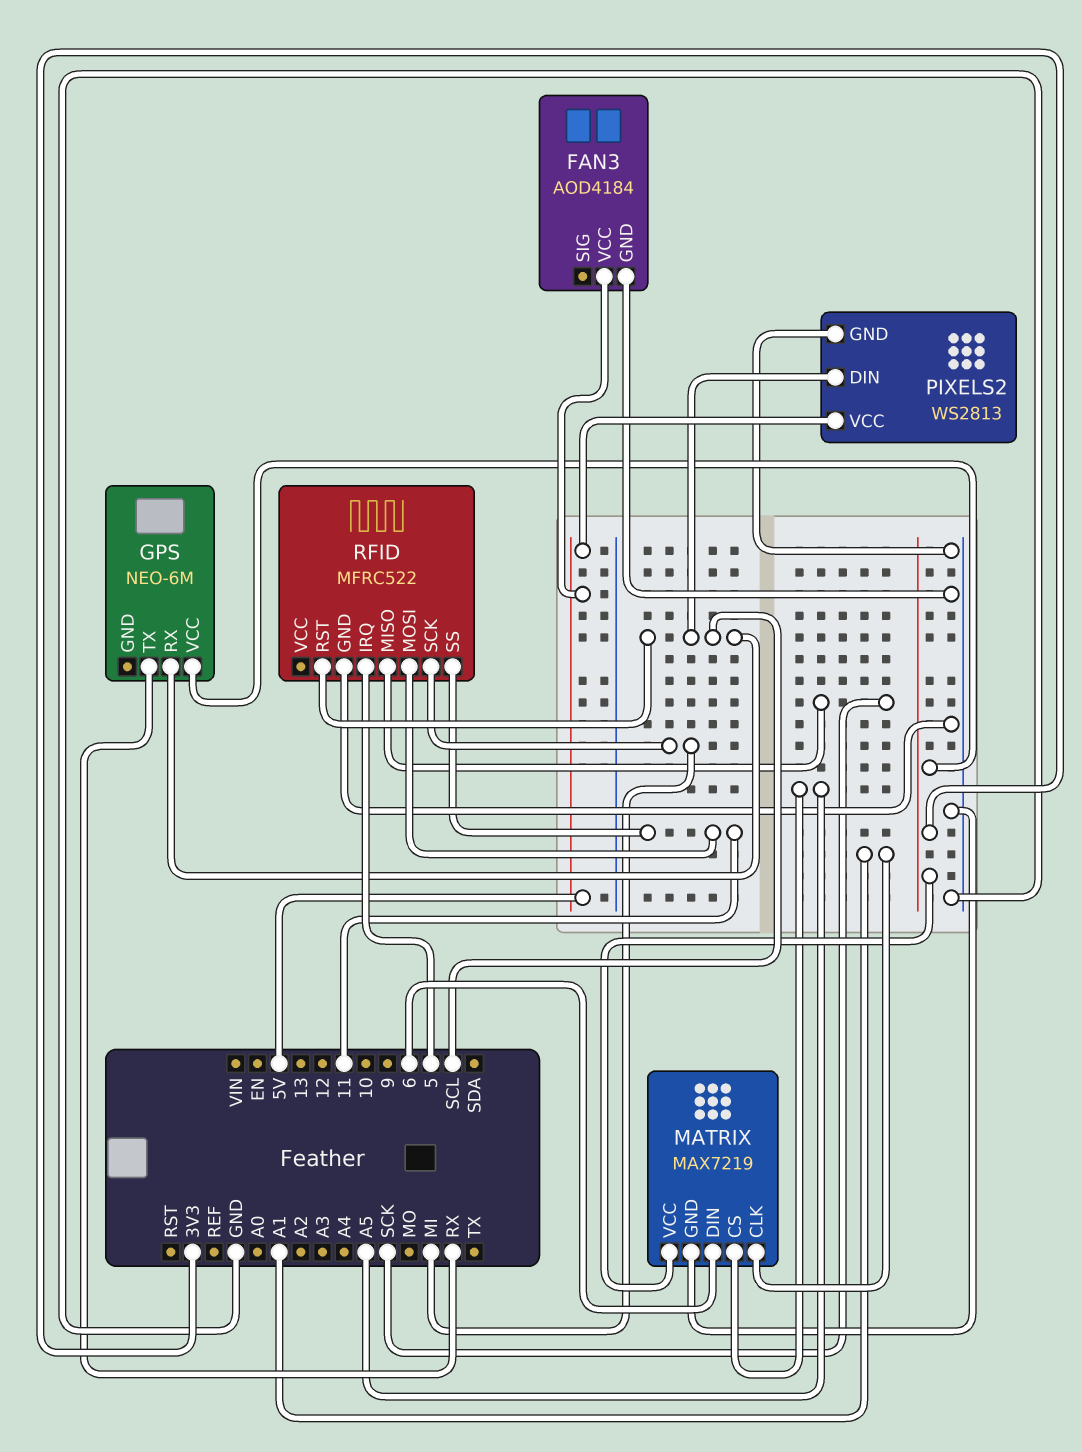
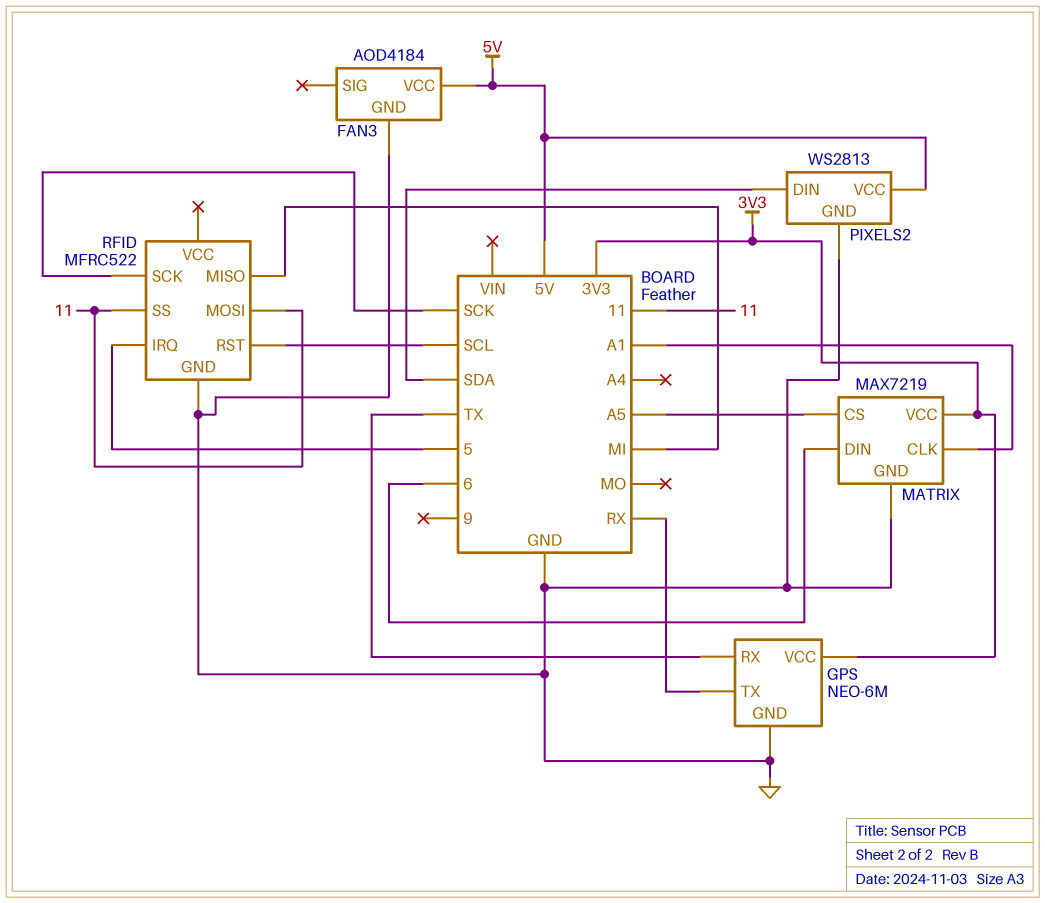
GPS pin GND: none -> GND
GPS pin RX: SCL -> TX
PIXELS2 pin DIN: SCL -> SDA
RFID pin MISO: SCK -> MI
RFID pin SCK: MI -> SCK

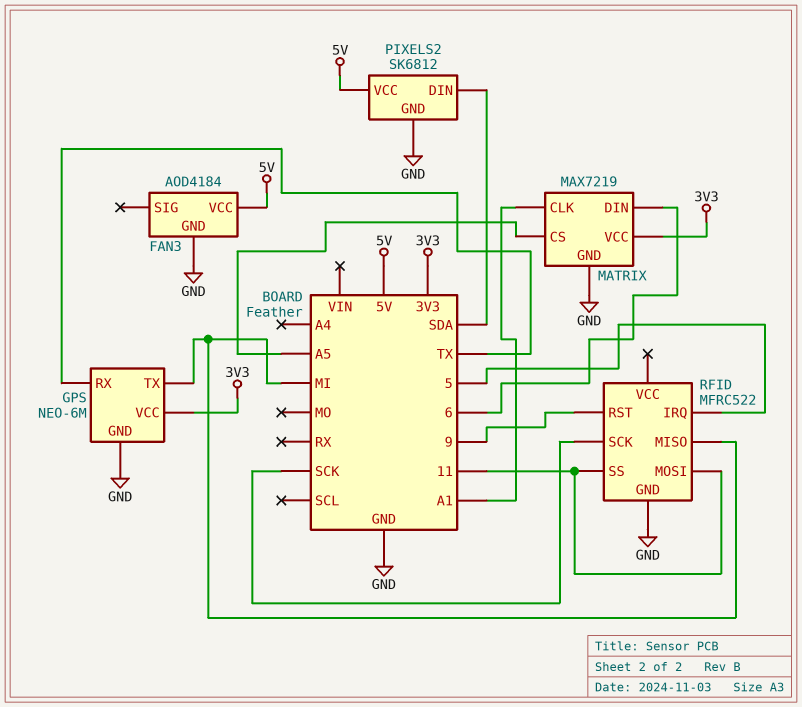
GPS pin TX: RX -> MI
PIXELS2: WS2813 -> SK6812
RFID pin RST: SCL -> 9

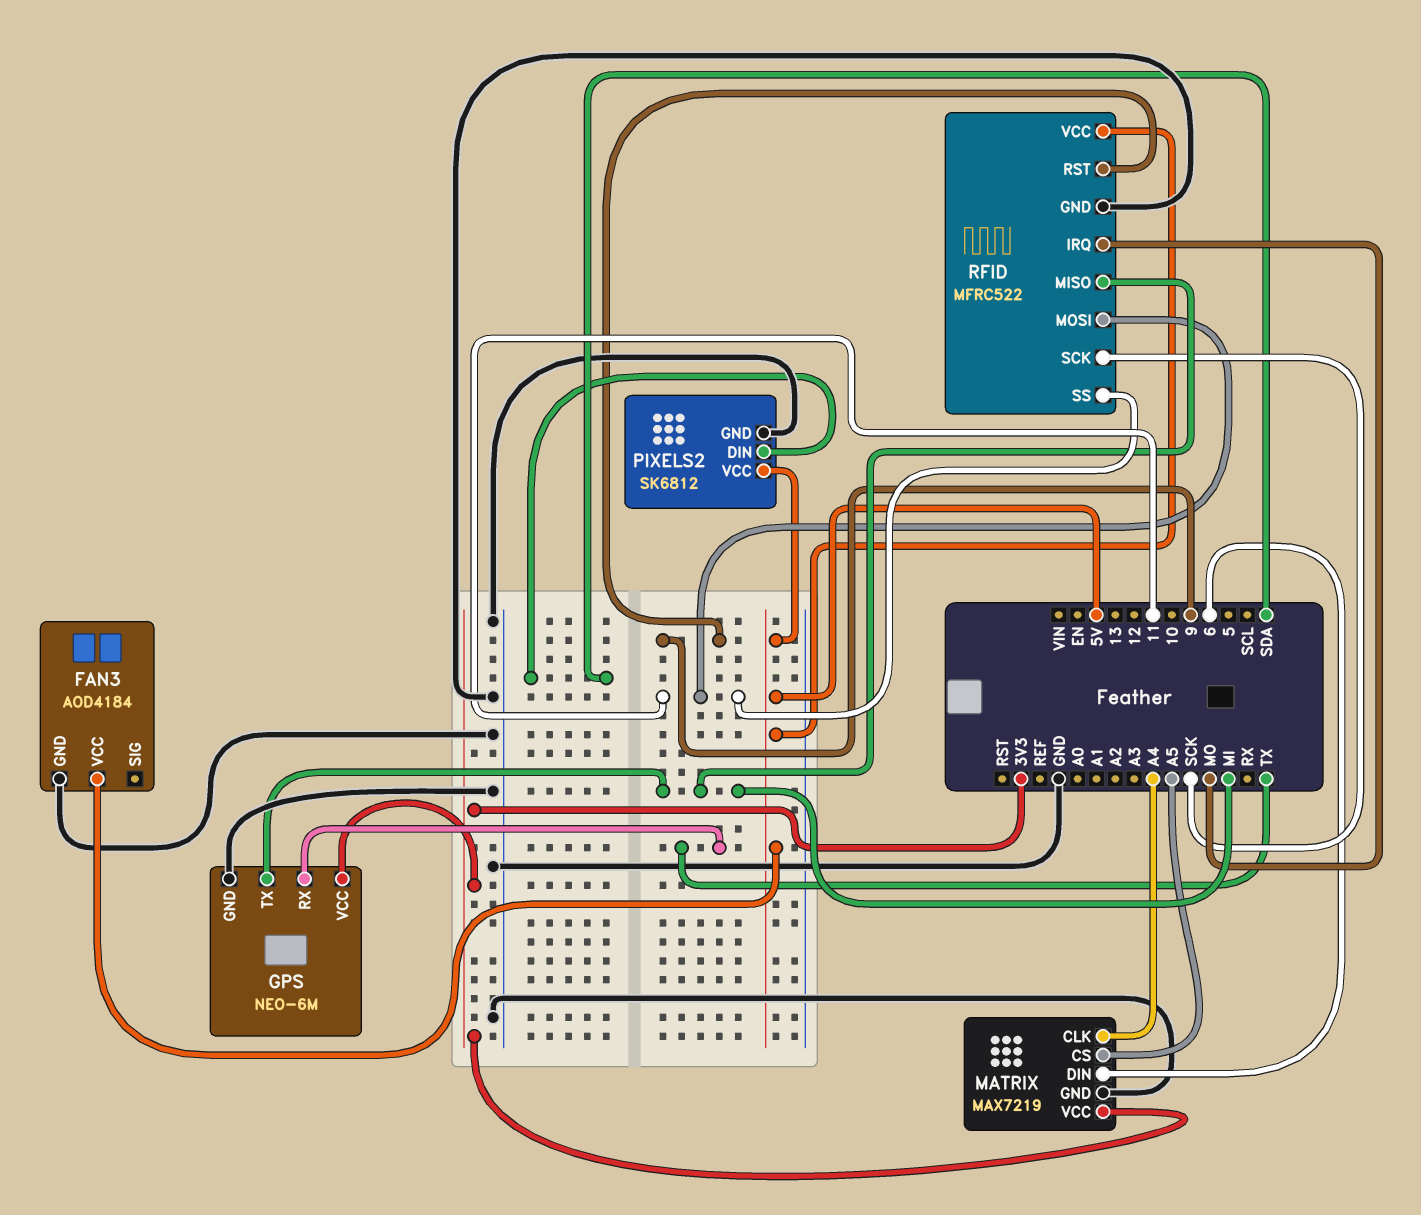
MATRIX pin CLK: A1 -> A4
RFID pin IRQ: 5 -> MO
RFID pin VCC: none -> 5V

